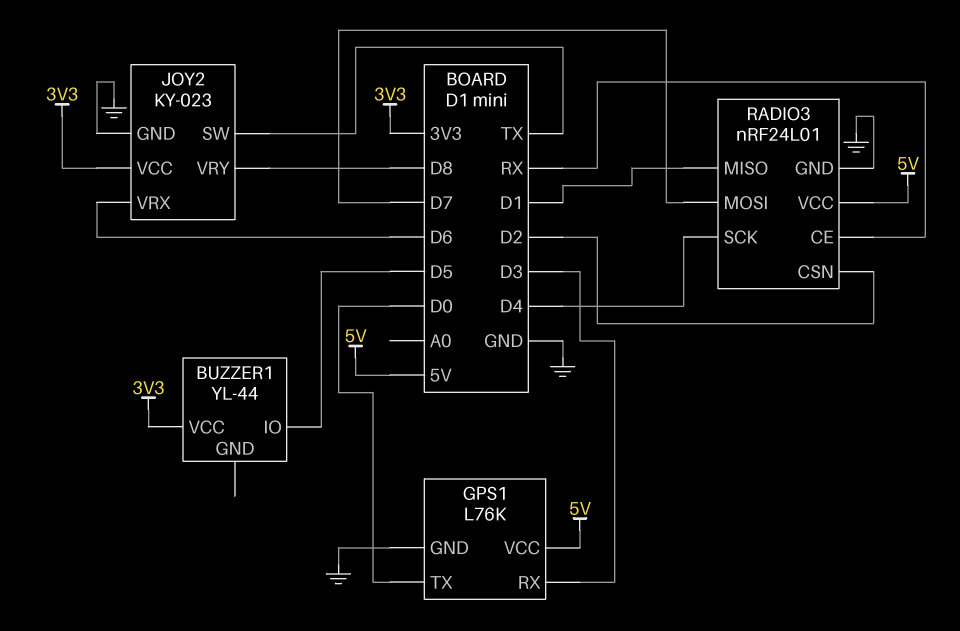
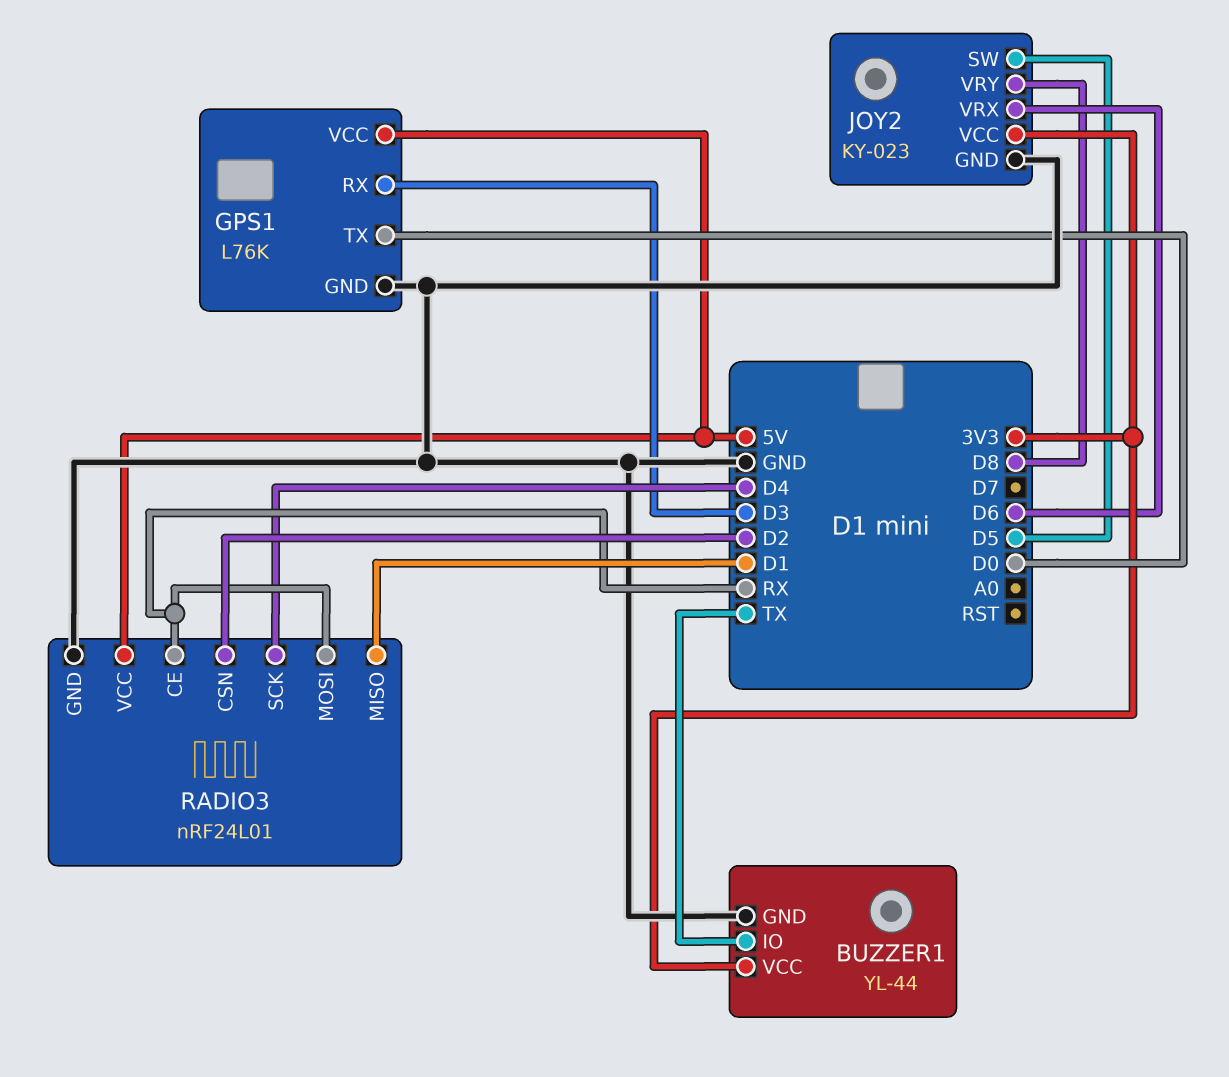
BUZZER1 pin GND: none -> GND
BUZZER1 pin IO: D5 -> TX
JOY2 pin SW: TX -> D5
RADIO3 pin MOSI: D7 -> RX

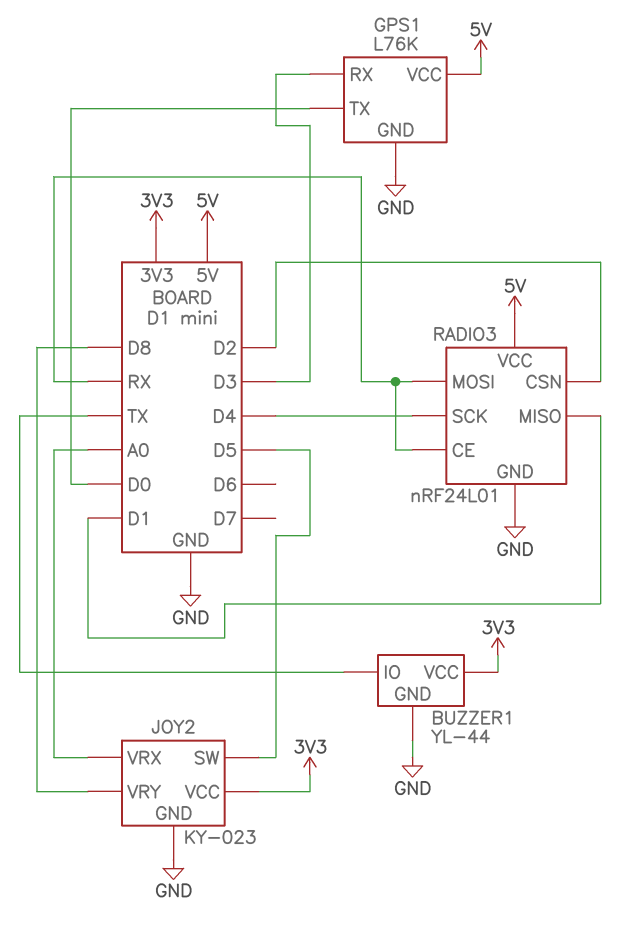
JOY2 pin VRX: D6 -> A0

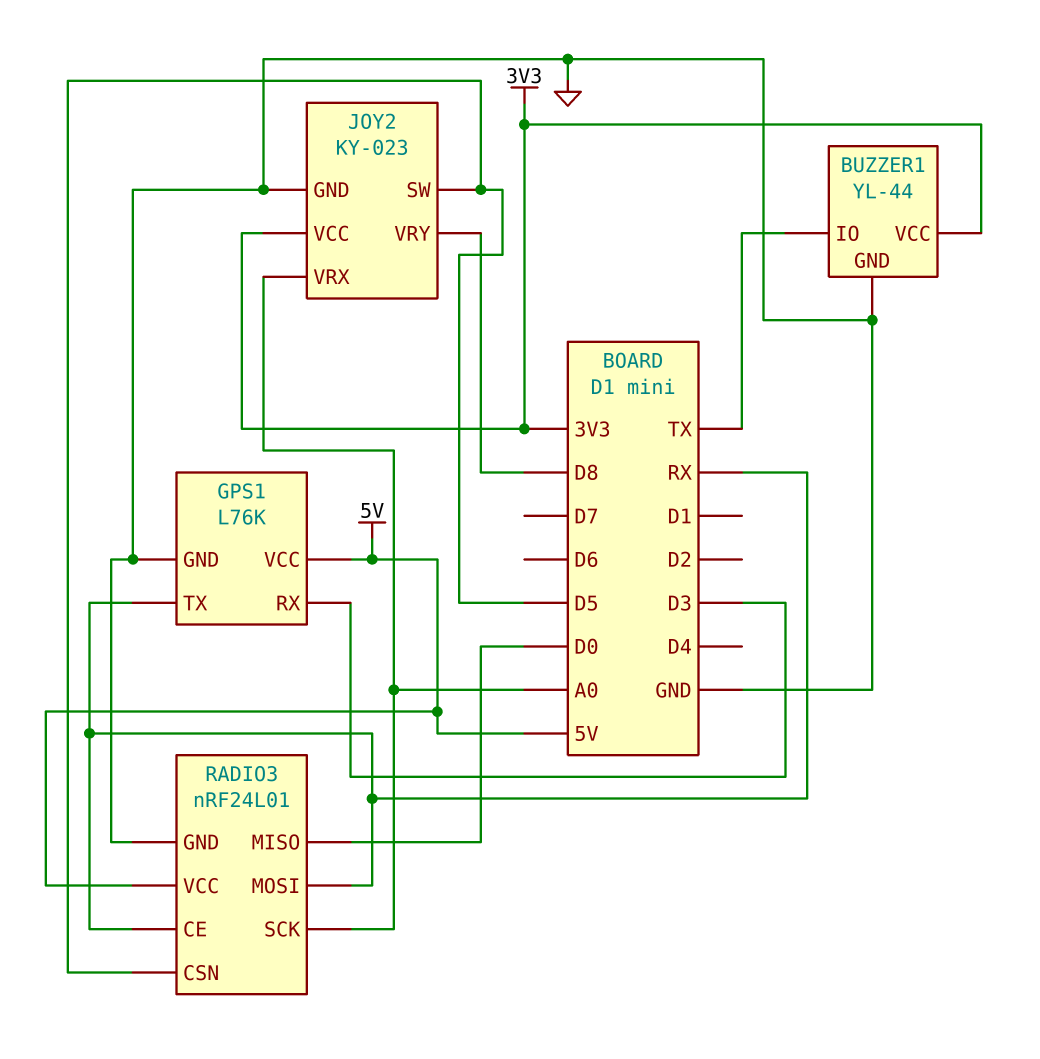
GPS1 pin TX: D0 -> RX
RADIO3 pin CSN: D2 -> D5
RADIO3 pin MISO: D1 -> D0
RADIO3 pin SCK: D4 -> A0

